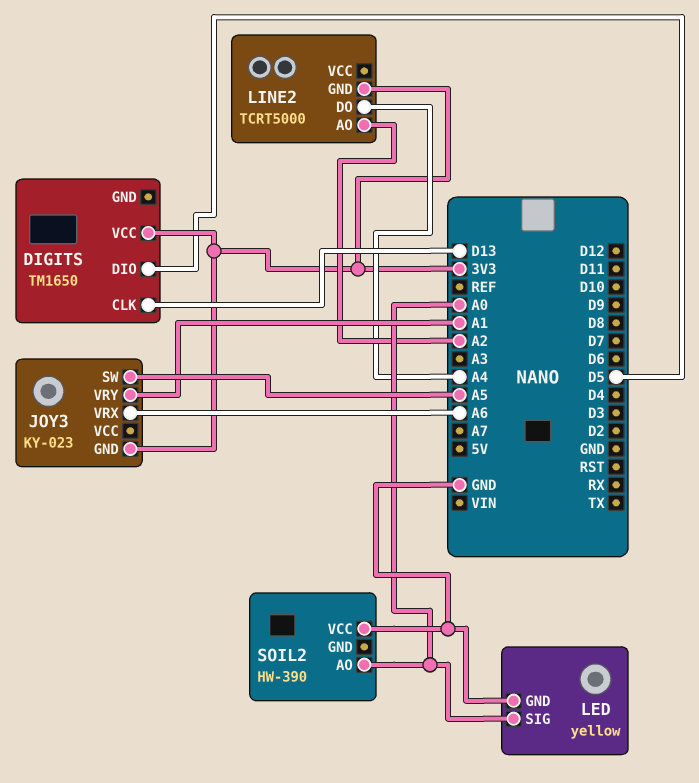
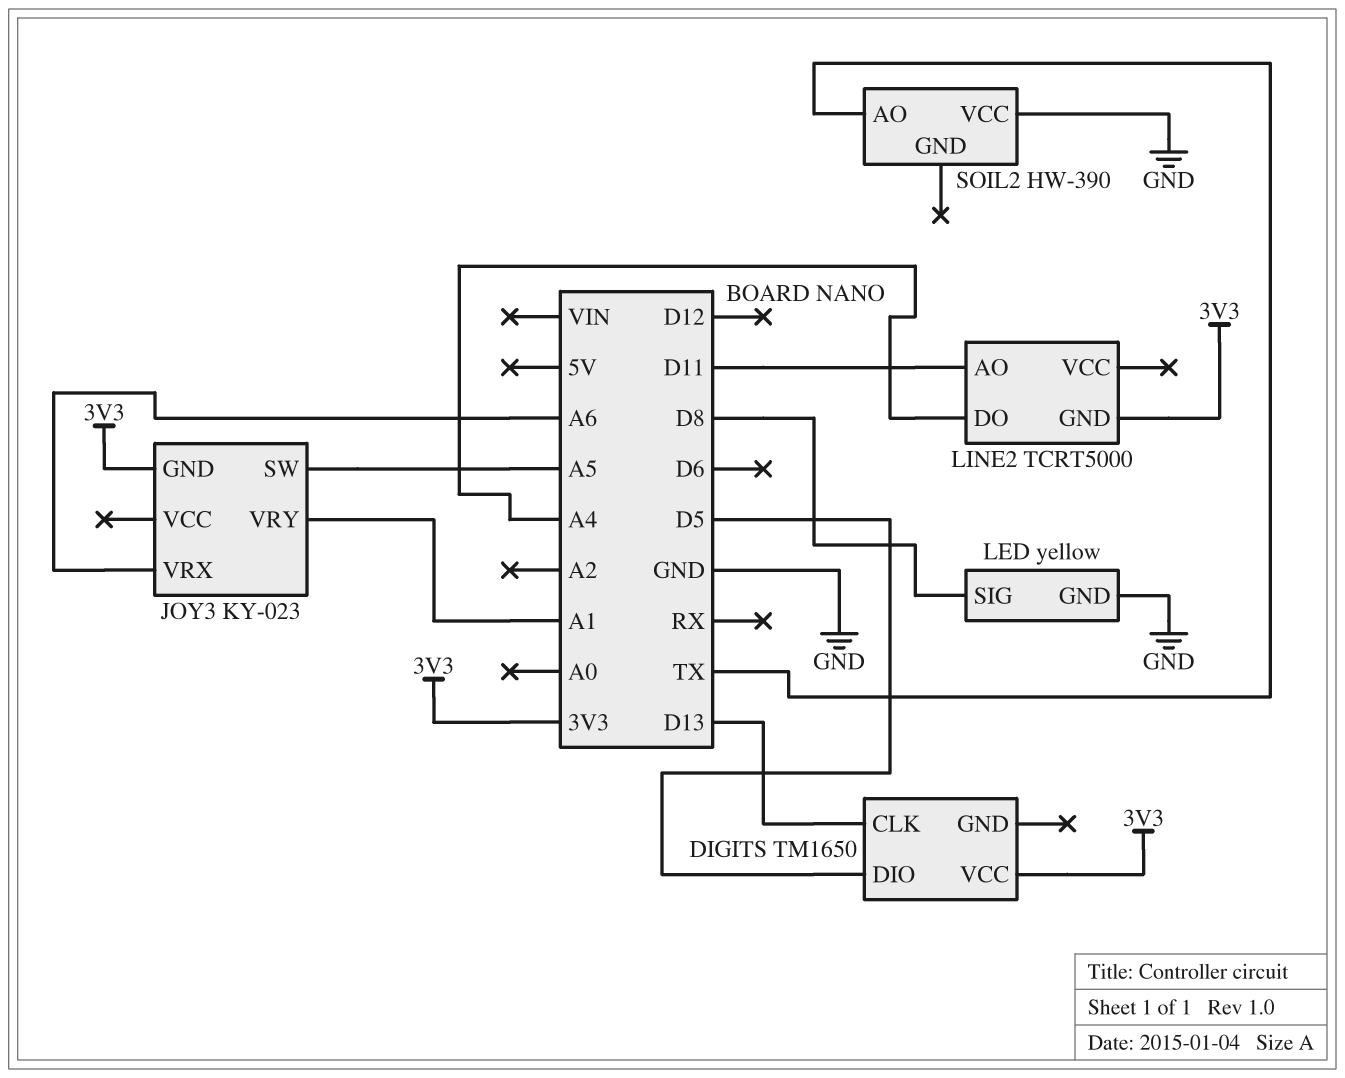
LED pin SIG: A0 -> D8
LINE2 pin AO: A2 -> D11
SOIL2 pin AO: A0 -> TX

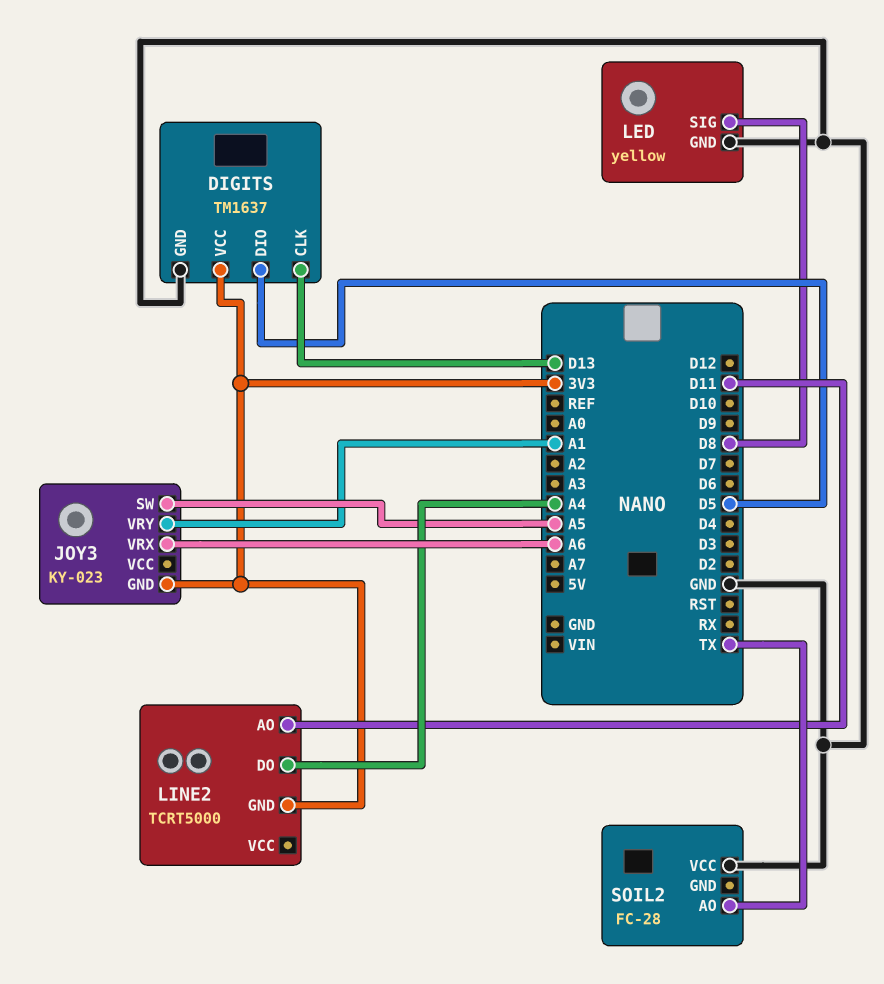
DIGITS: TM1650 -> TM1637
DIGITS pin GND: none -> GND
SOIL2: HW-390 -> FC-28

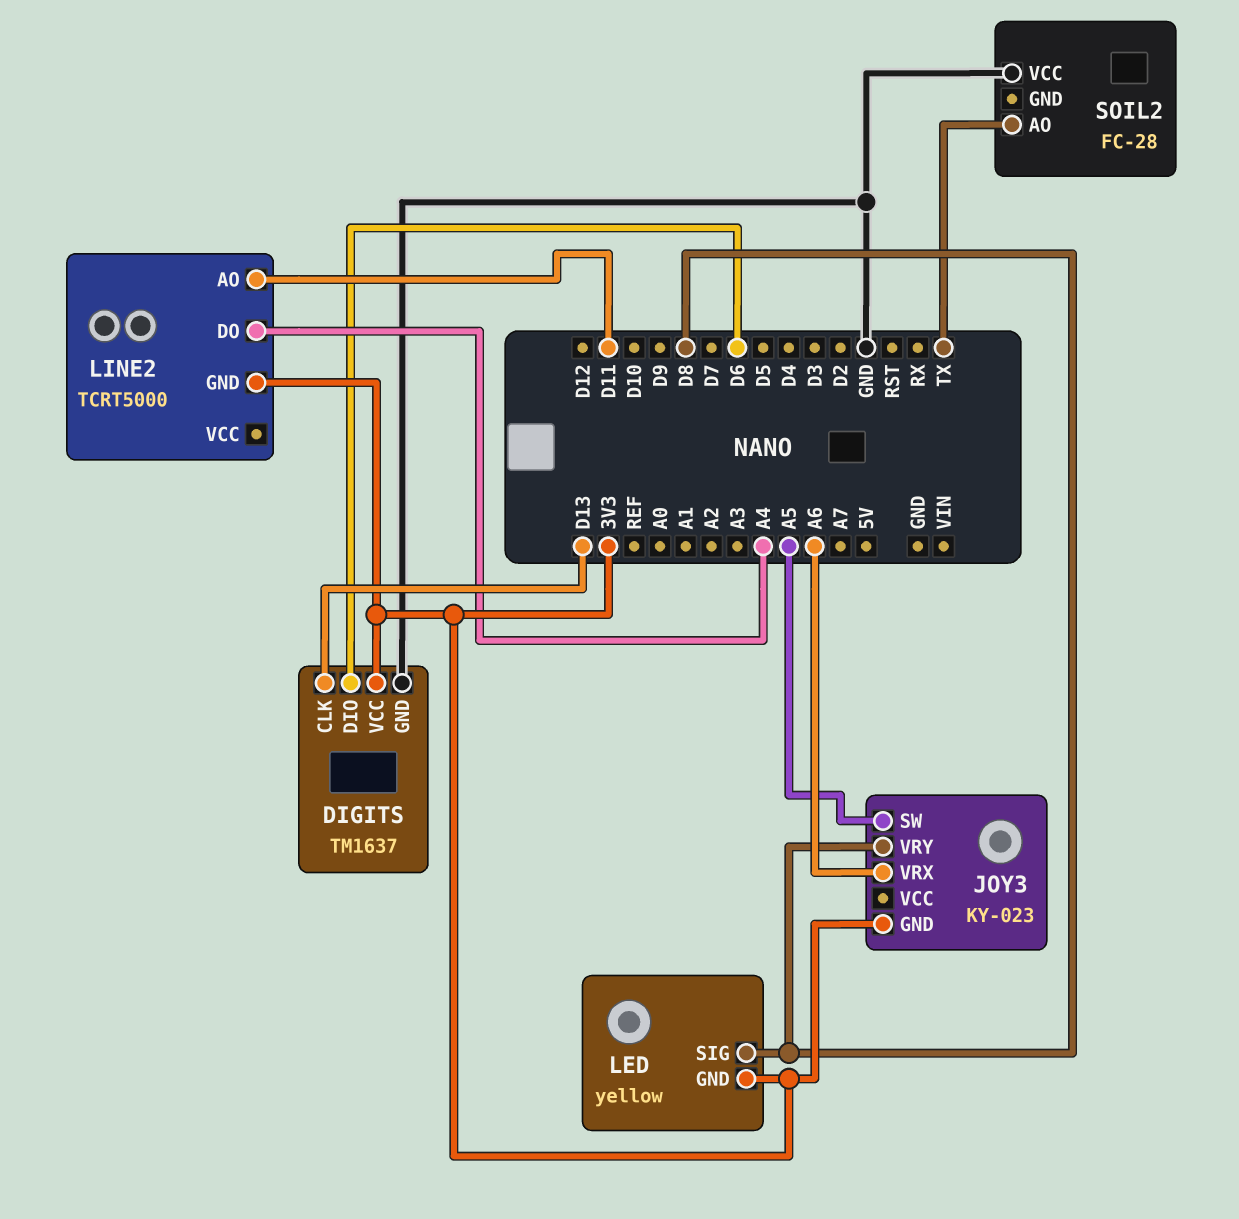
DIGITS pin DIO: D5 -> D6
JOY3 pin VRY: A1 -> D8
LED pin GND: GND -> 3V3

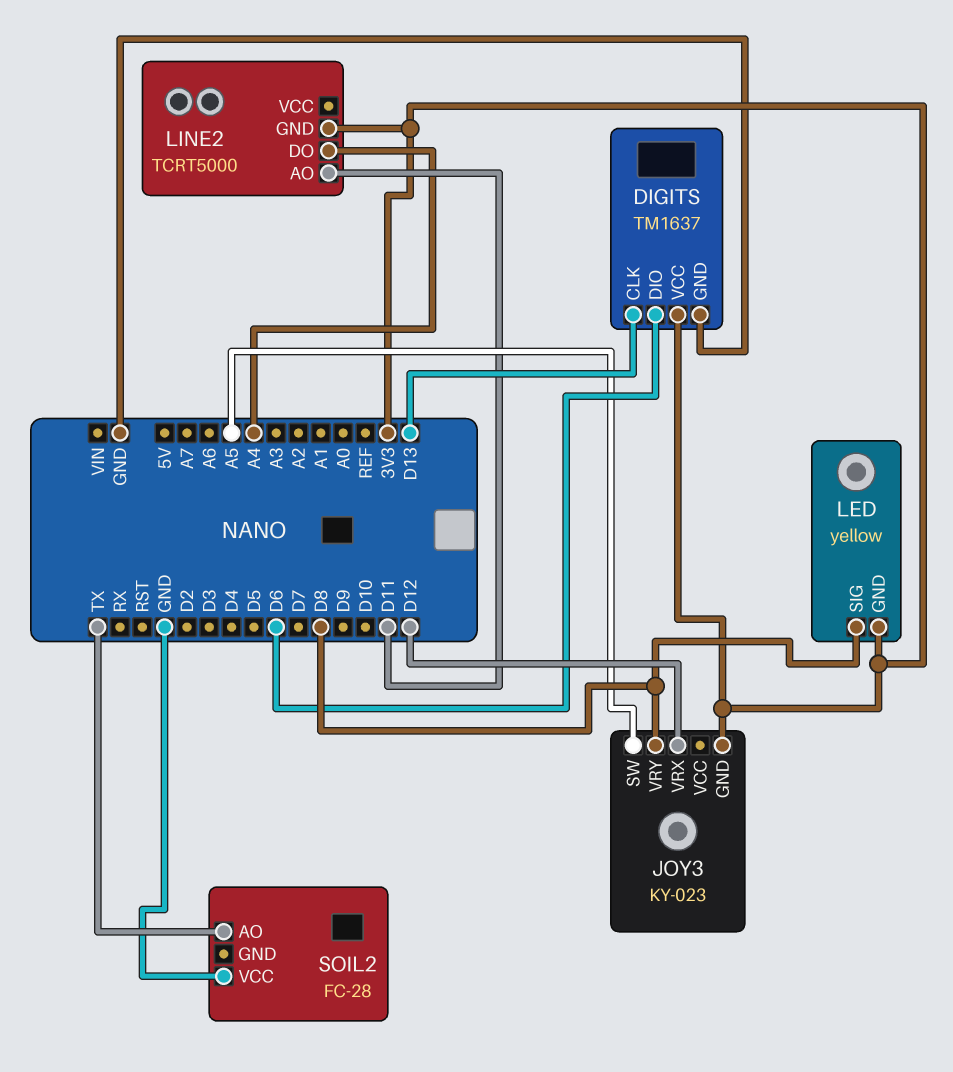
JOY3 pin VRX: A6 -> D12

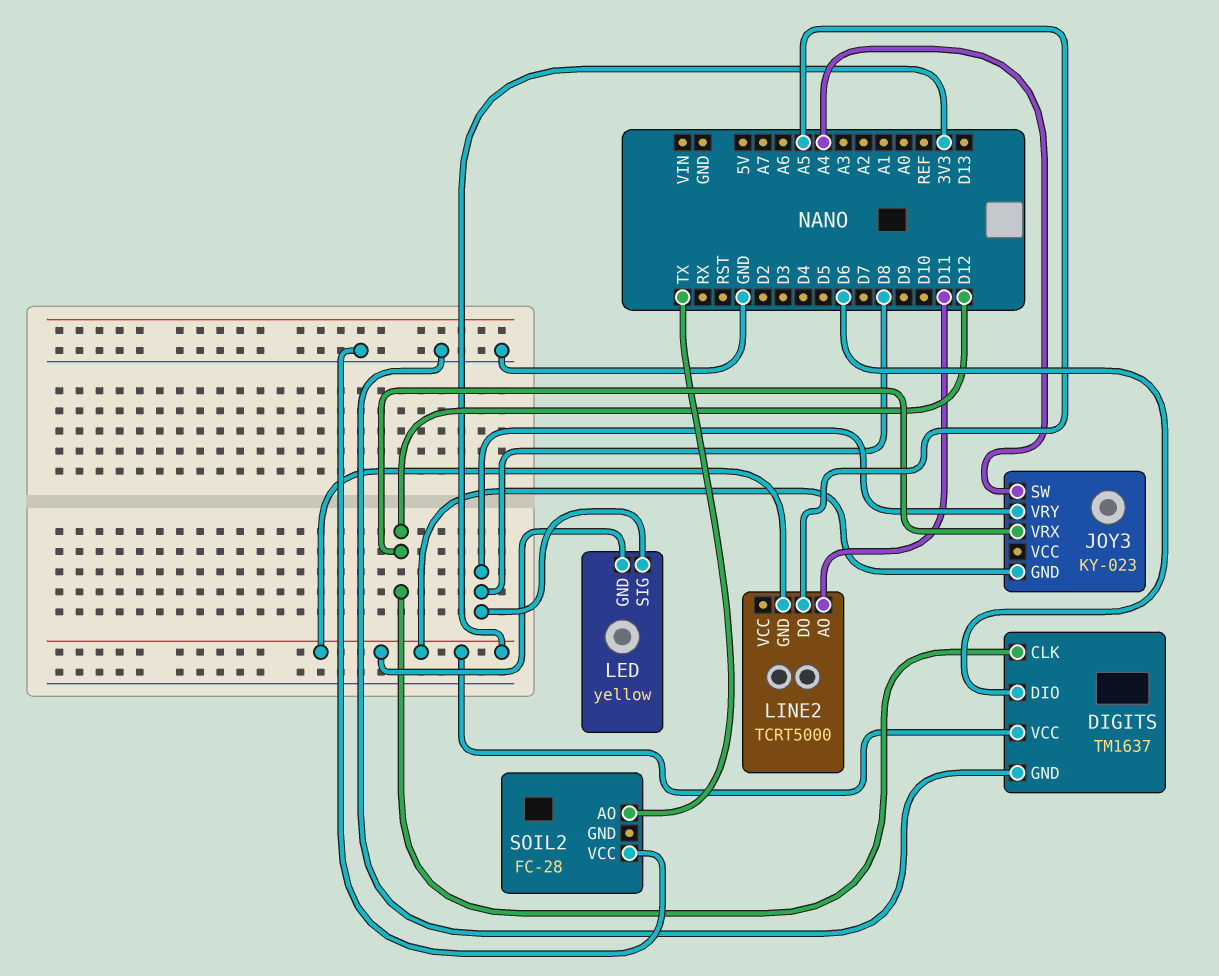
DIGITS pin CLK: D13 -> D12
JOY3 pin SW: A5 -> A4
LINE2 pin DO: A4 -> A5

